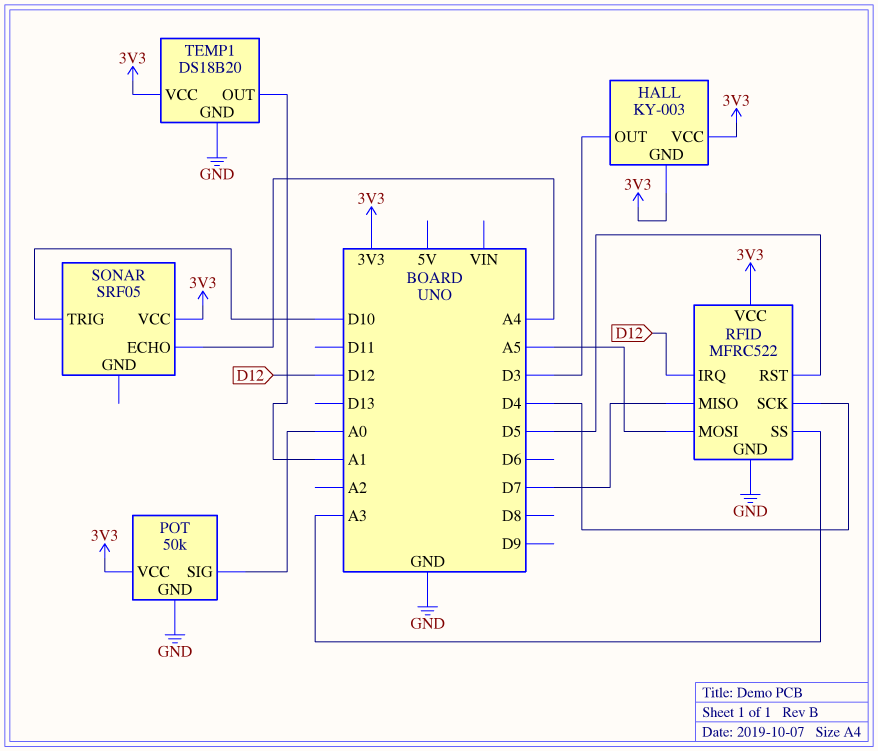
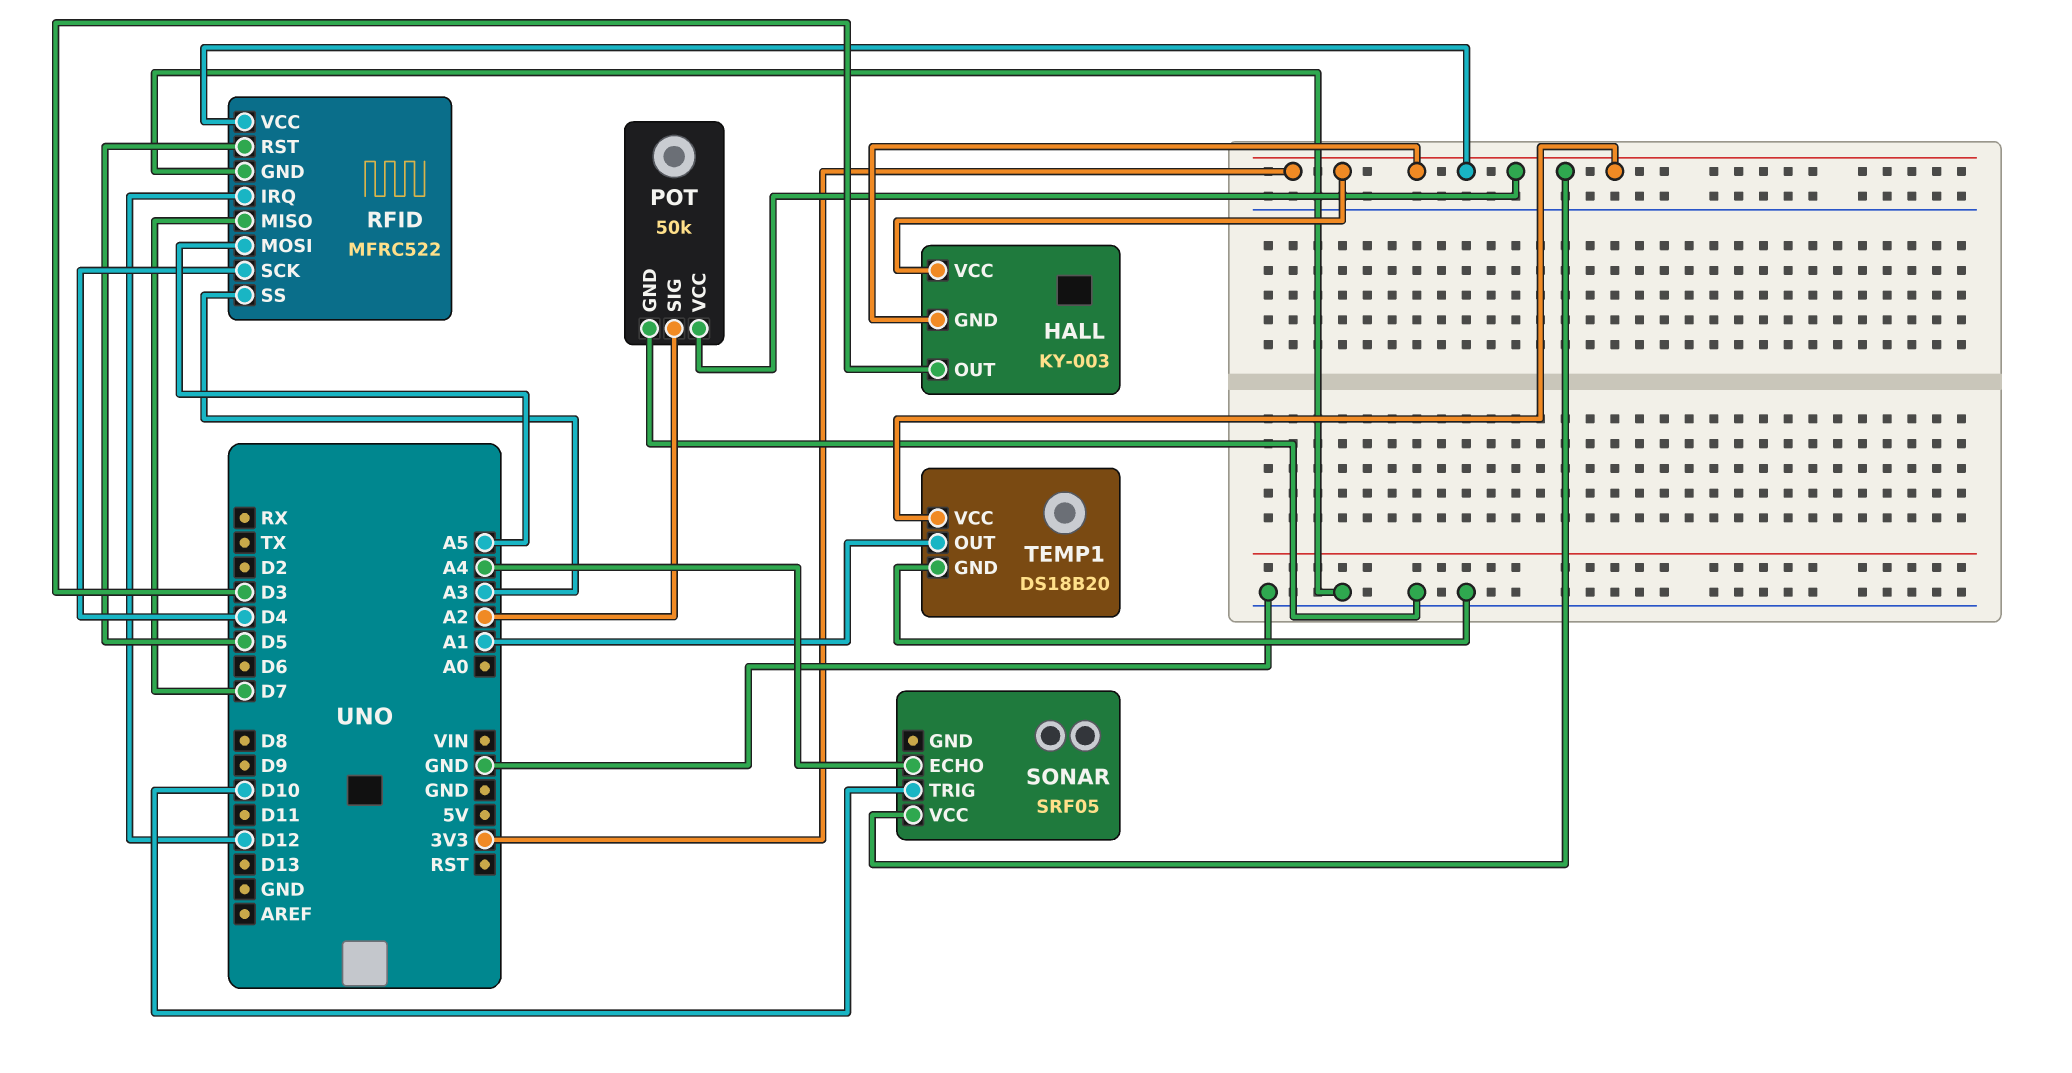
POT pin SIG: A0 -> A2

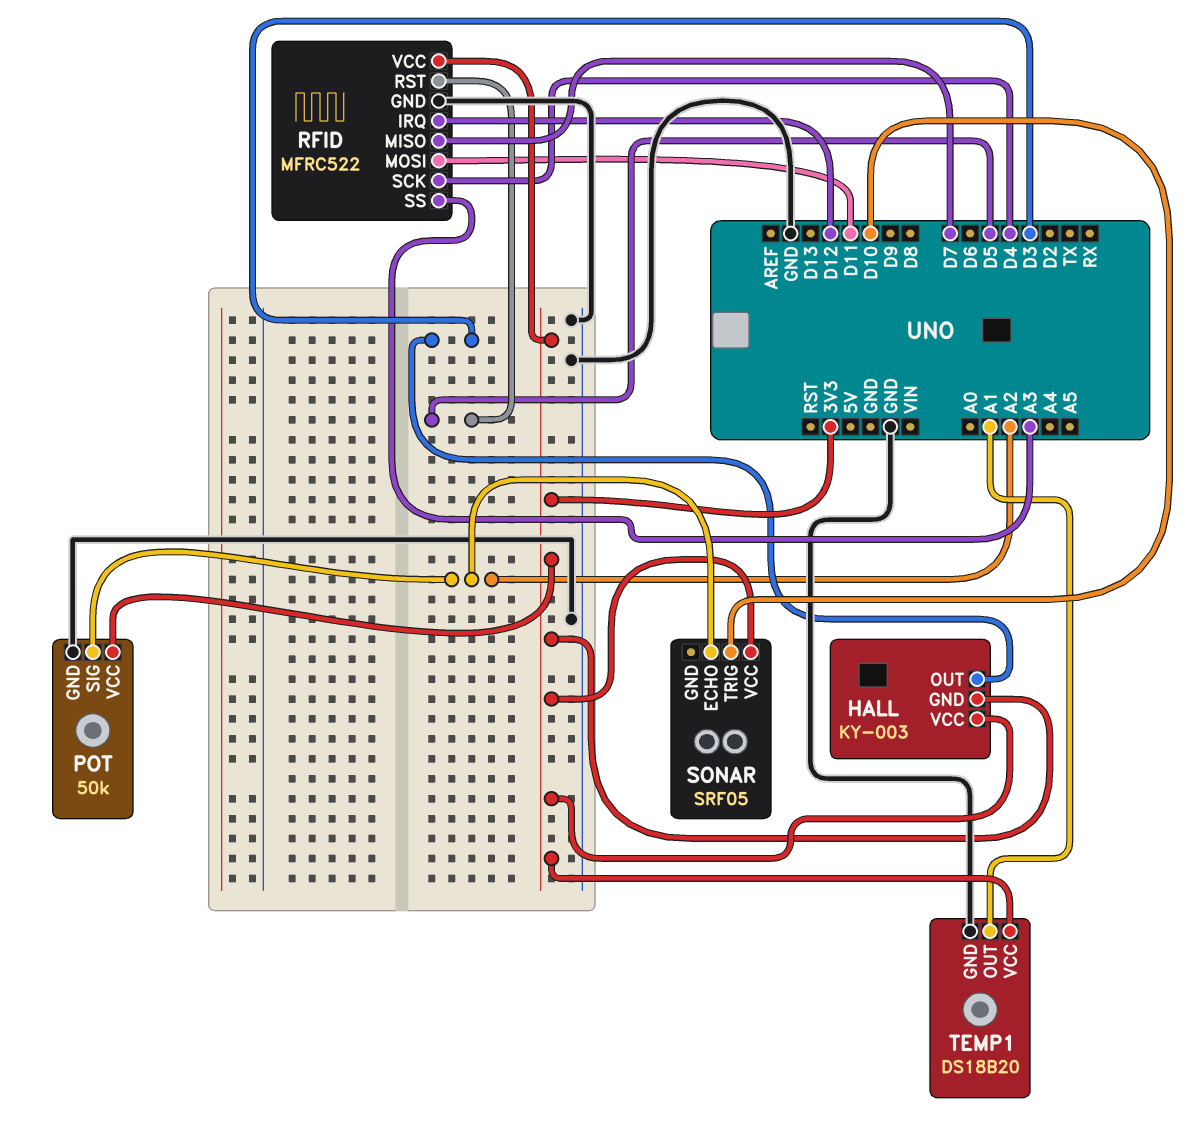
RFID pin MOSI: A5 -> D11
SONAR pin ECHO: A4 -> A2

